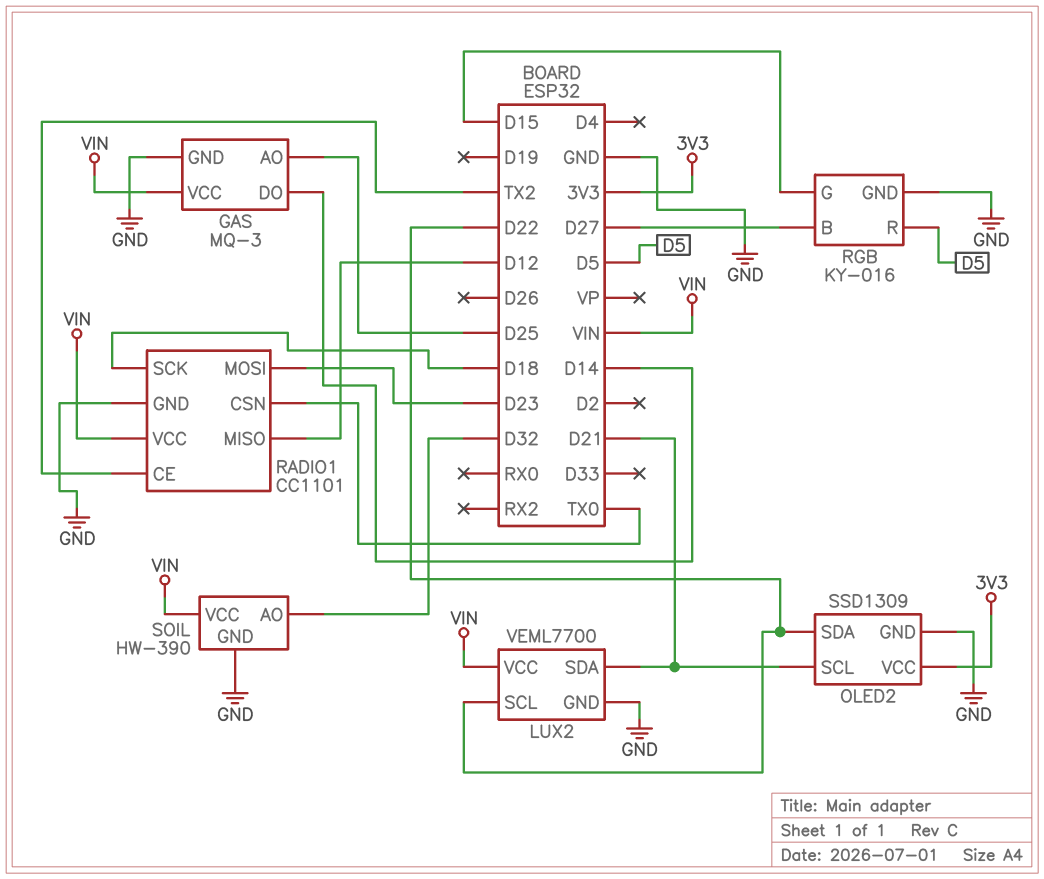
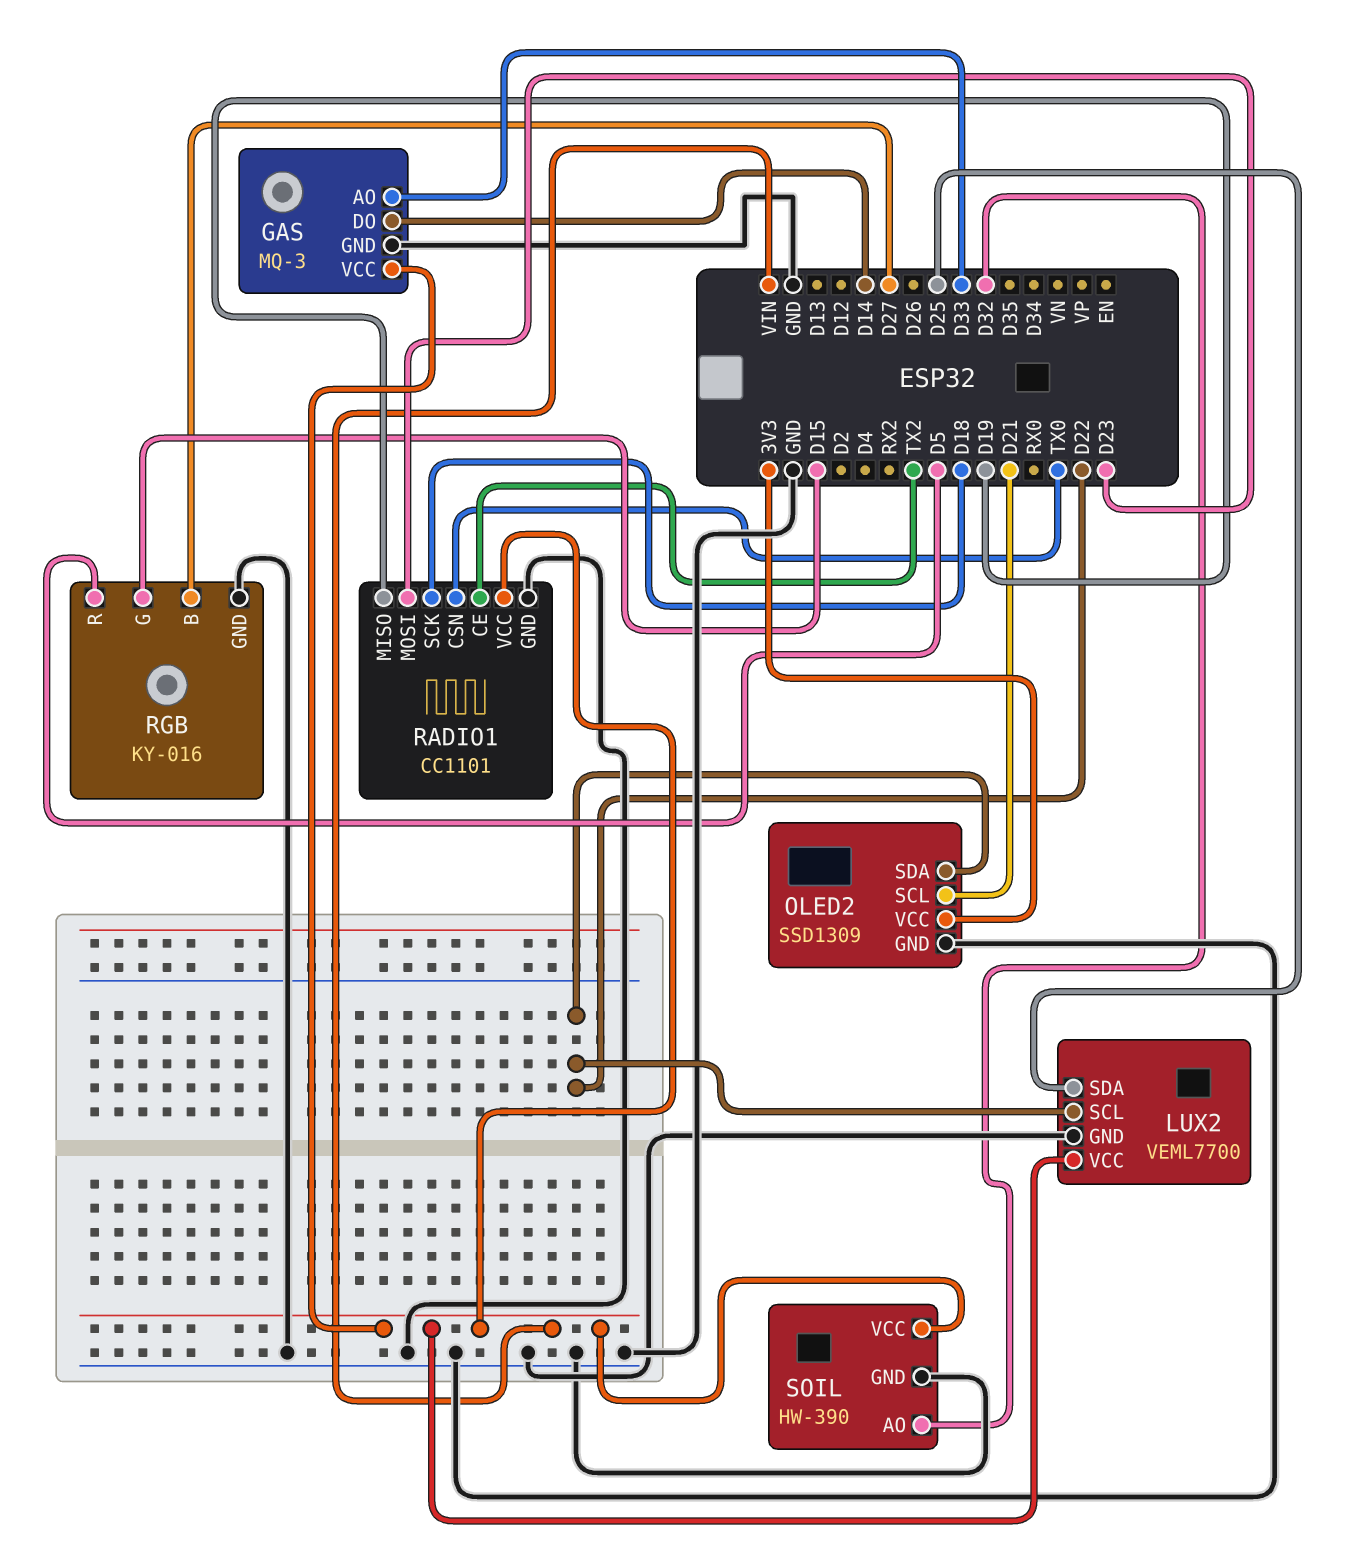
GAS pin AO: D25 -> D33
LUX2 pin SDA: D21 -> D25
RADIO1 pin MISO: D12 -> D19

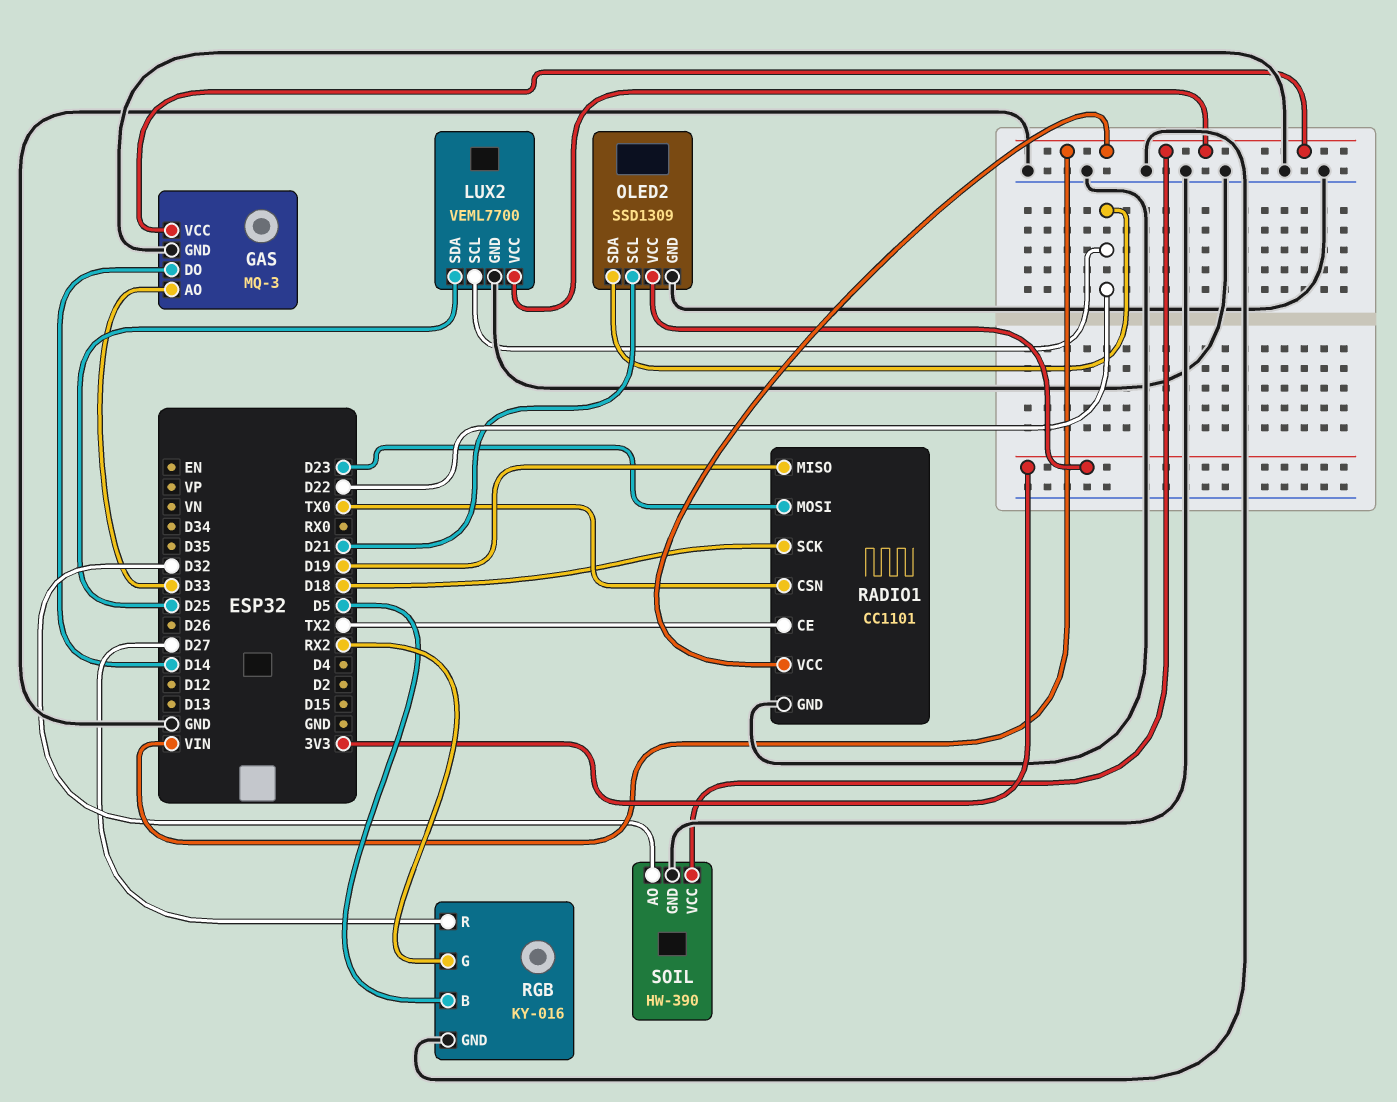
RGB pin B: D27 -> D5
RGB pin G: D15 -> RX2
RGB pin R: D5 -> D27

